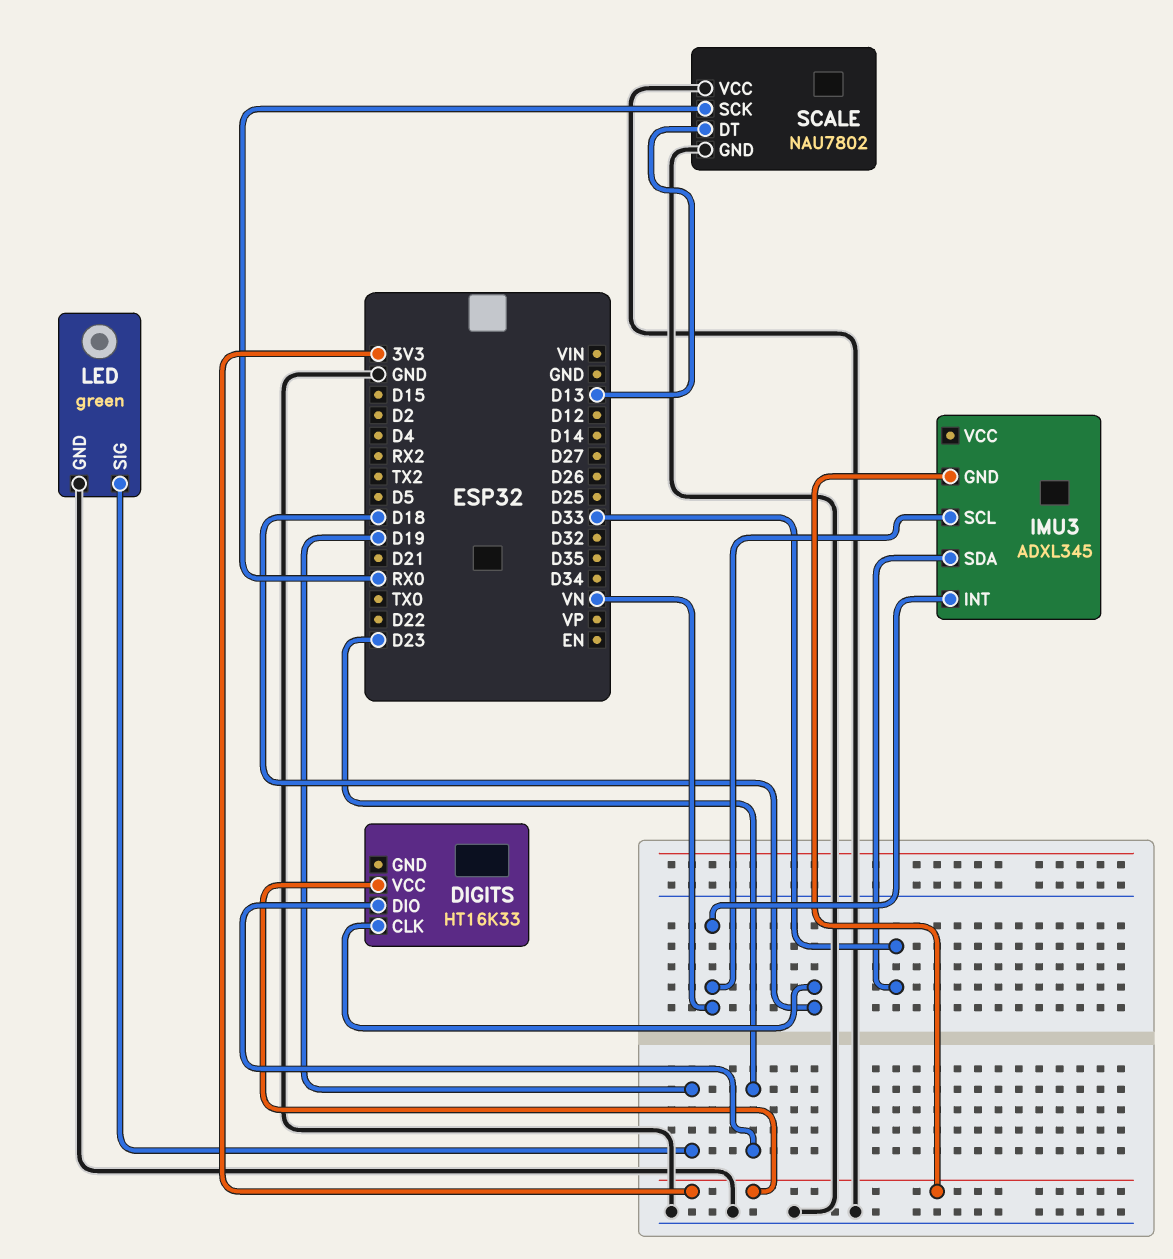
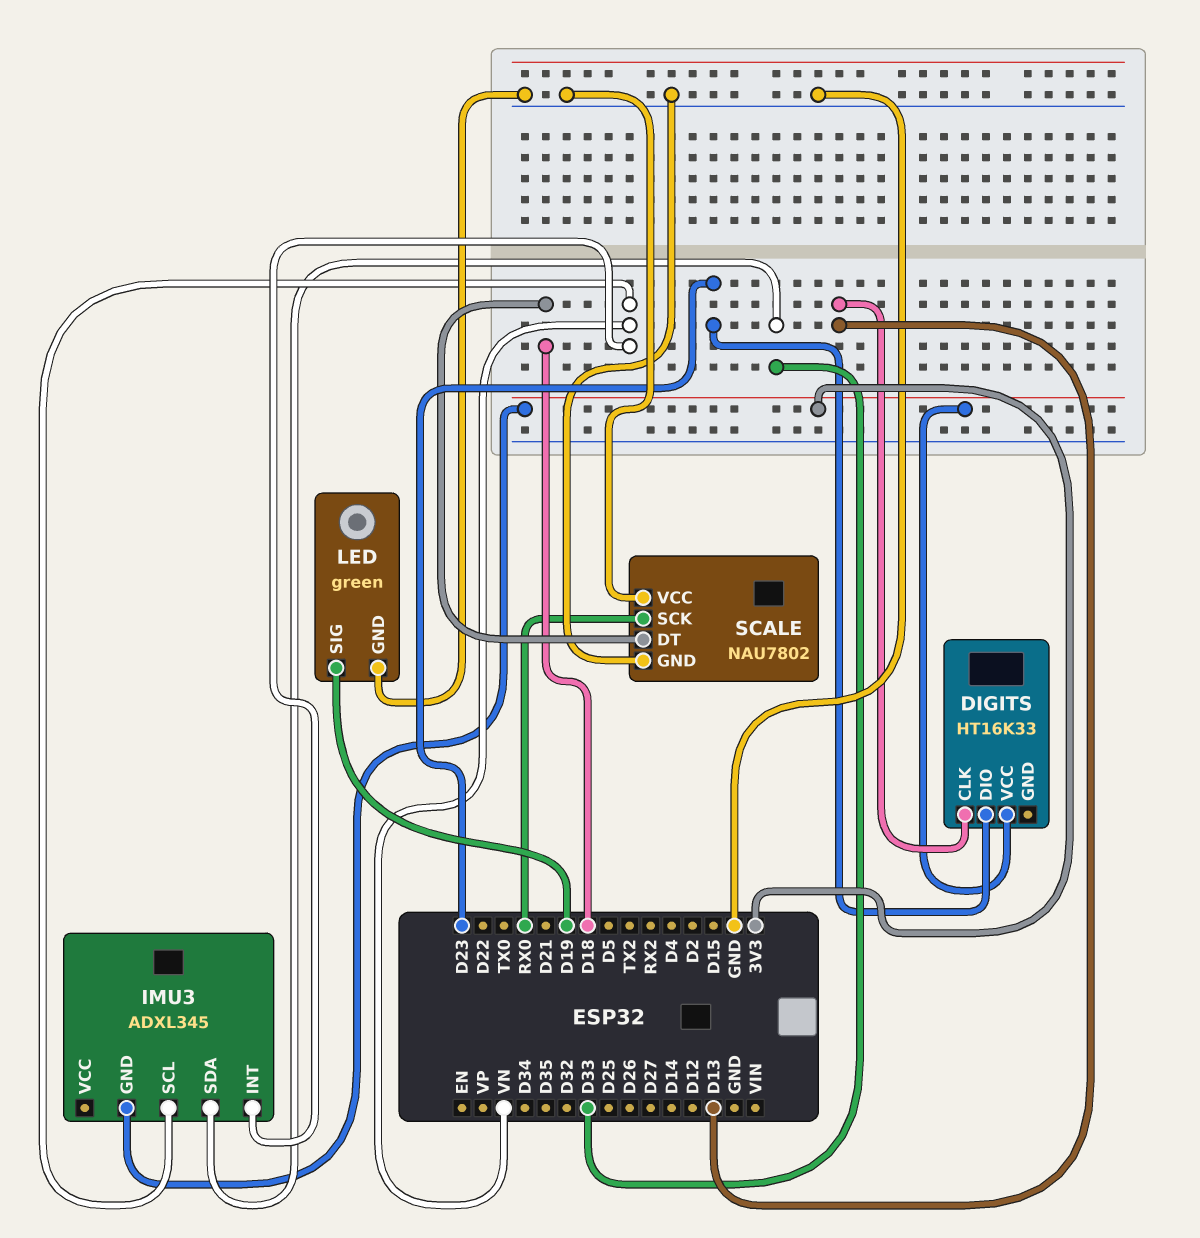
DIGITS pin CLK: D18 -> D13
SCALE pin DT: D13 -> D18

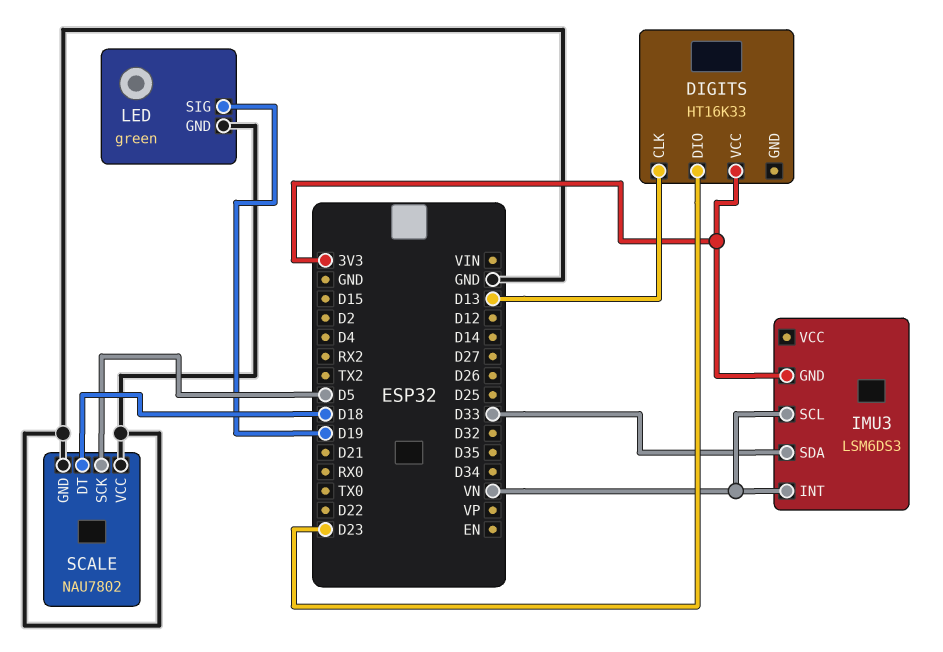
IMU3: ADXL345 -> LSM6DS3
SCALE pin SCK: RX0 -> D5

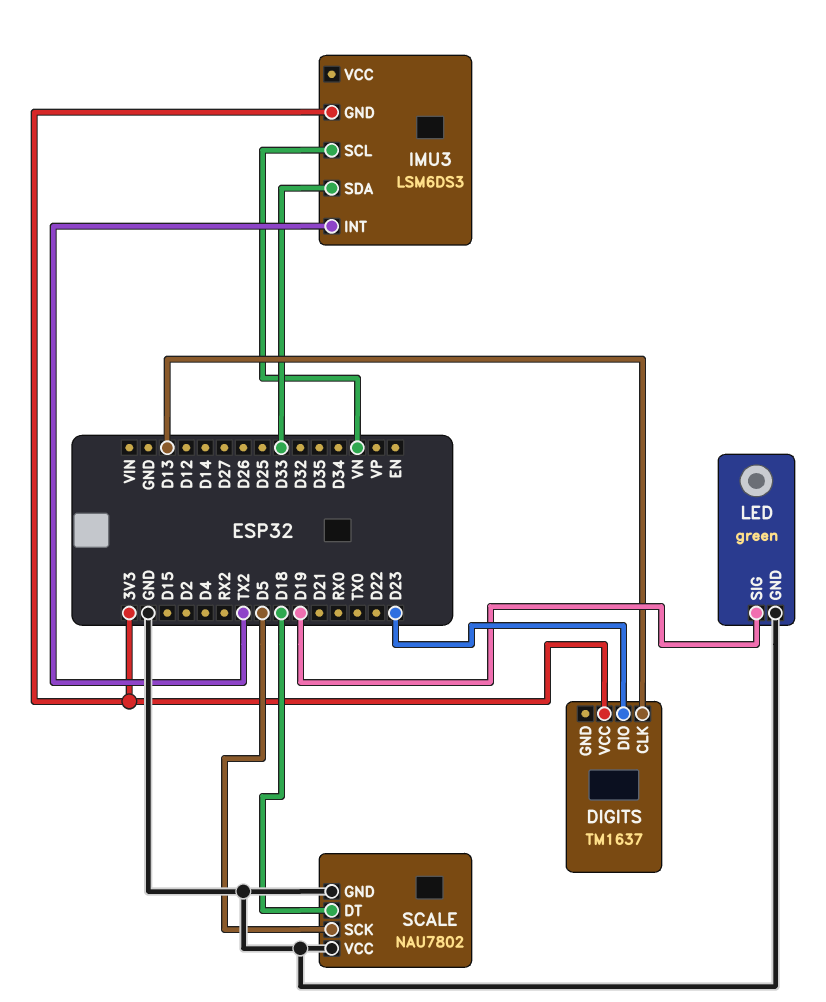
DIGITS: HT16K33 -> TM1637
IMU3 pin INT: VN -> TX2

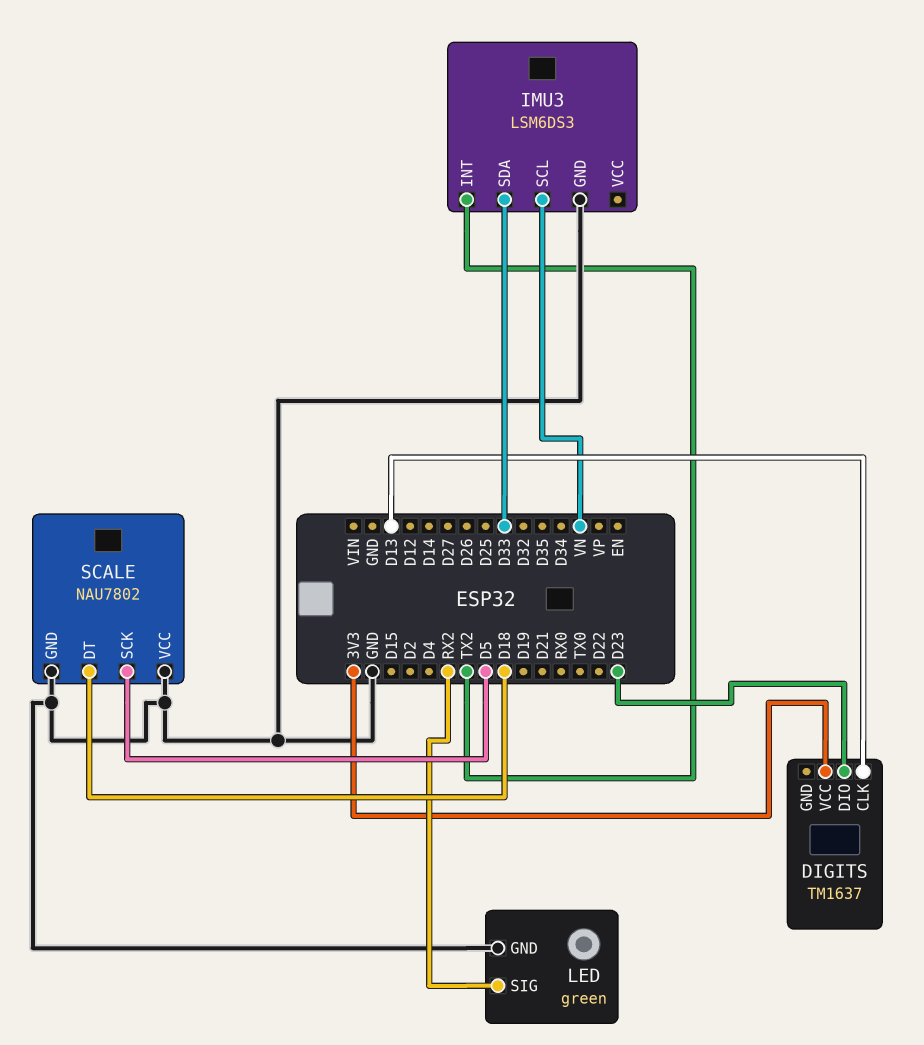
IMU3 pin GND: 3V3 -> GND
LED pin SIG: D19 -> RX2

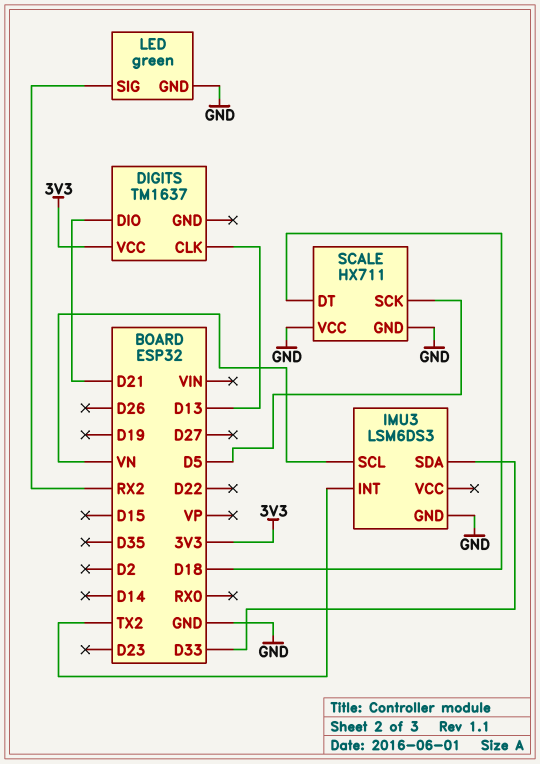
DIGITS pin DIO: D23 -> D21
SCALE: NAU7802 -> HX711

